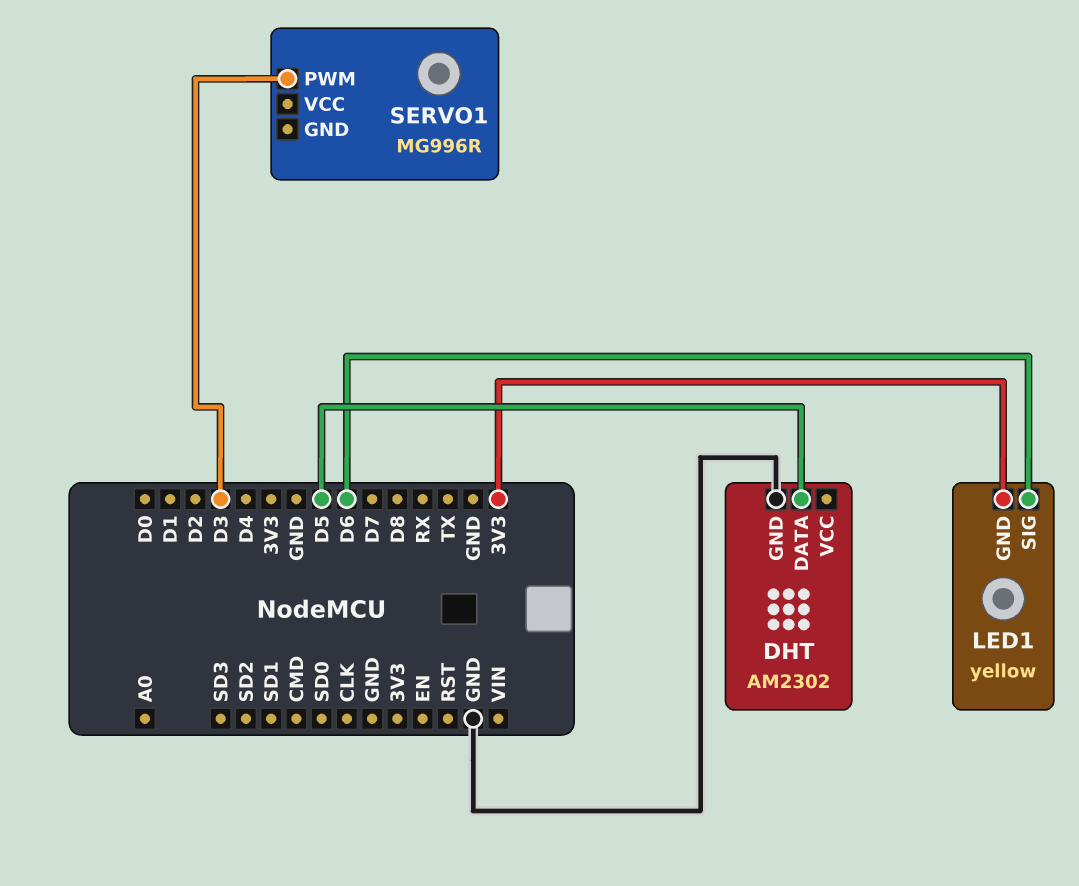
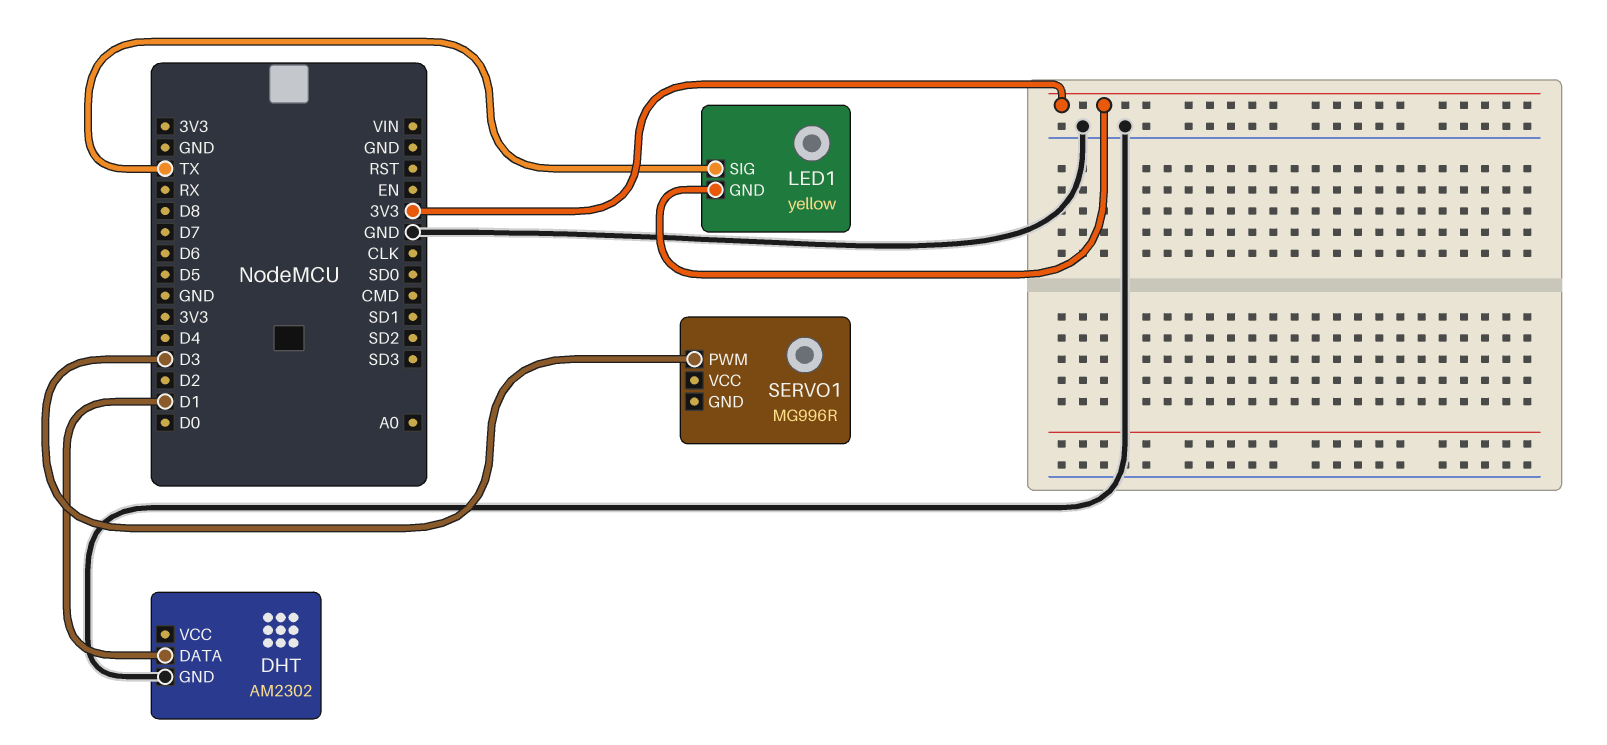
DHT pin DATA: D5 -> D1
LED1 pin SIG: D6 -> TX

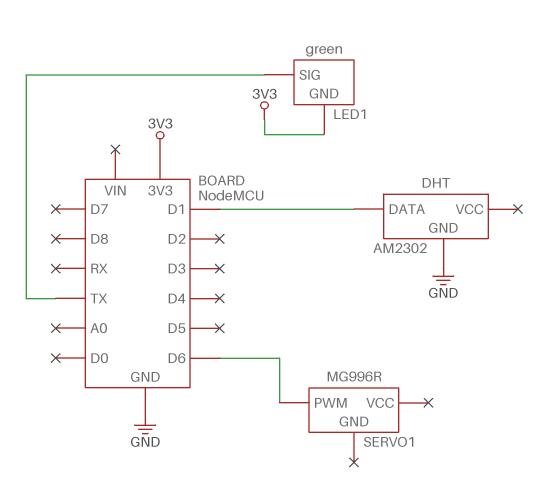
LED1: yellow -> green
SERVO1 pin PWM: D3 -> D6

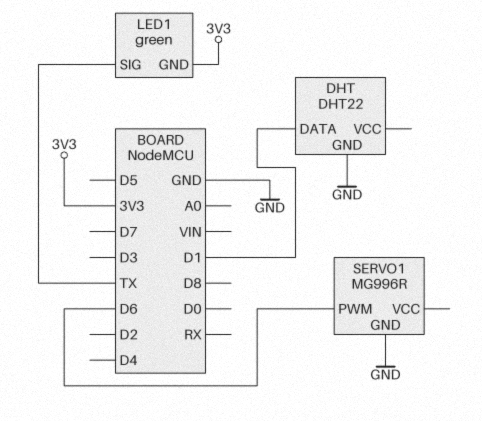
DHT: AM2302 -> DHT22
SERVO1 pin GND: none -> GND

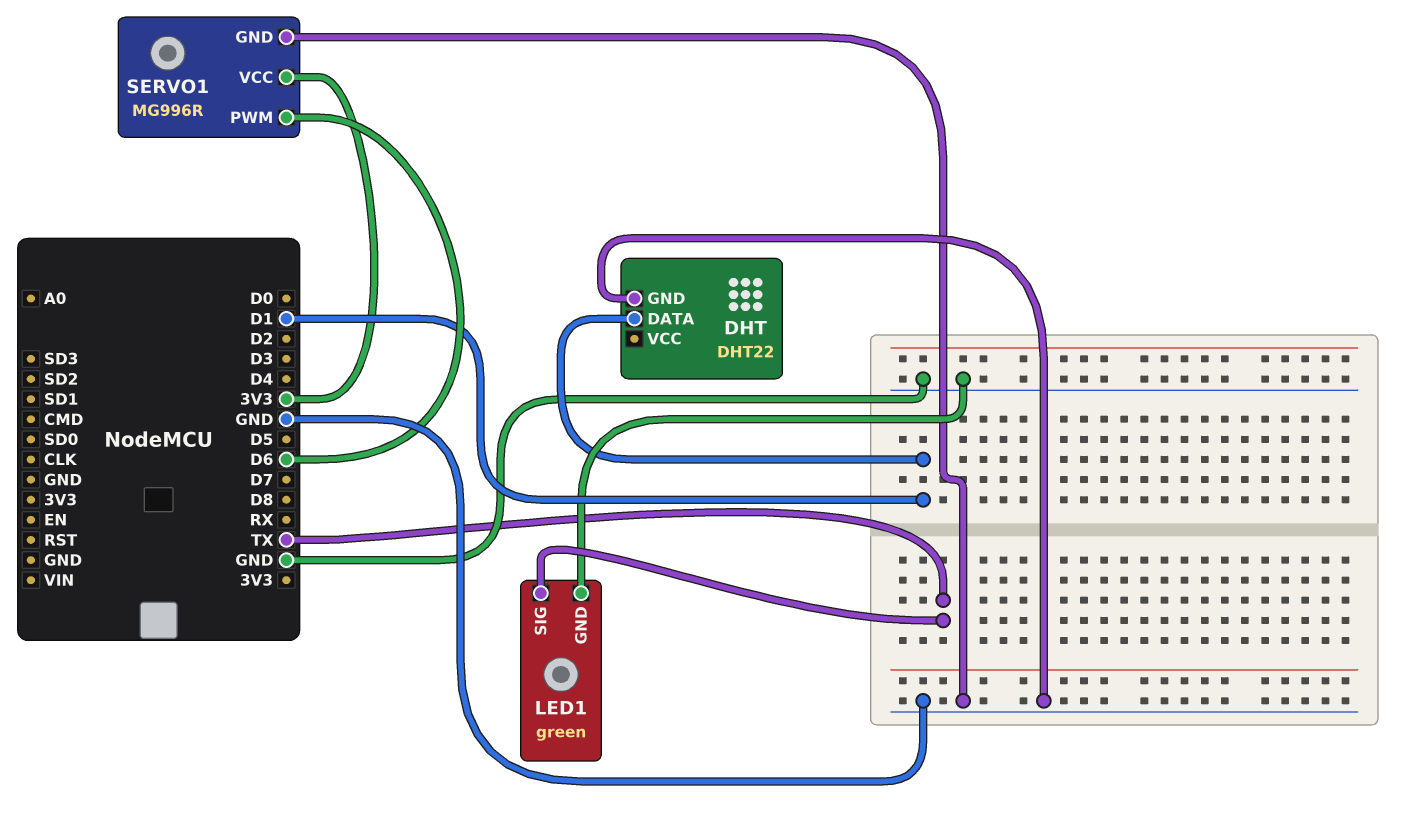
LED1 pin GND: 3V3 -> GND
SERVO1 pin VCC: none -> 3V3

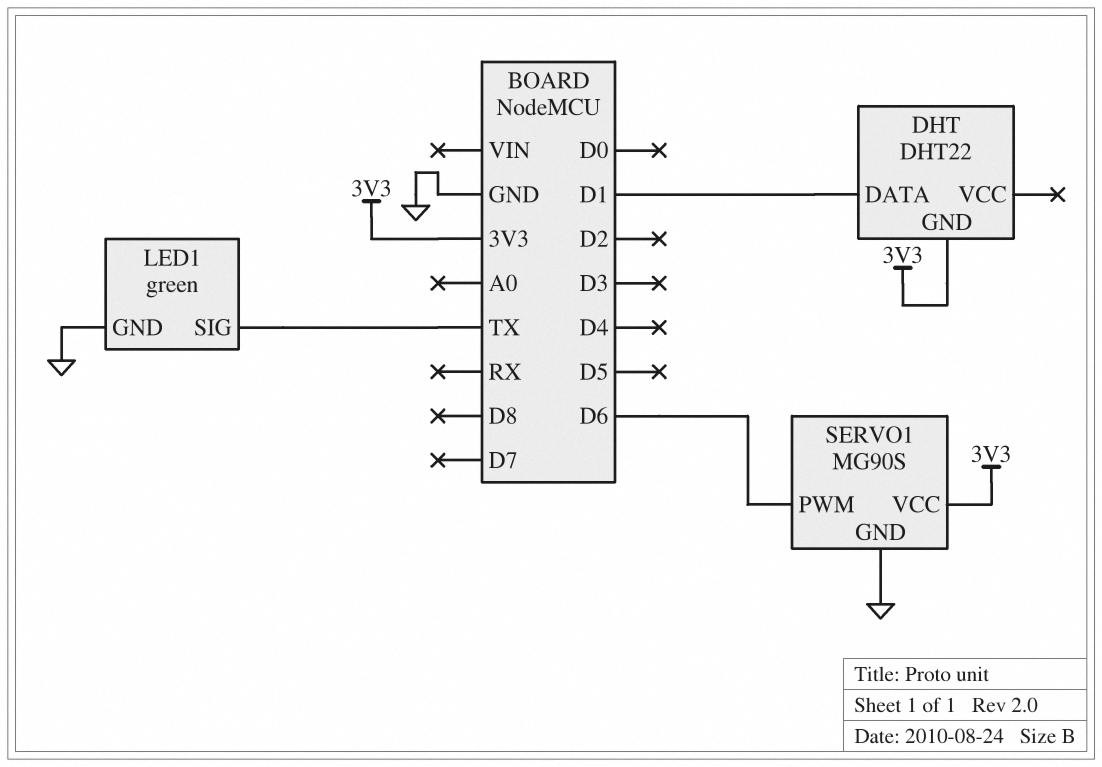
DHT pin GND: GND -> 3V3
SERVO1: MG996R -> MG90S

